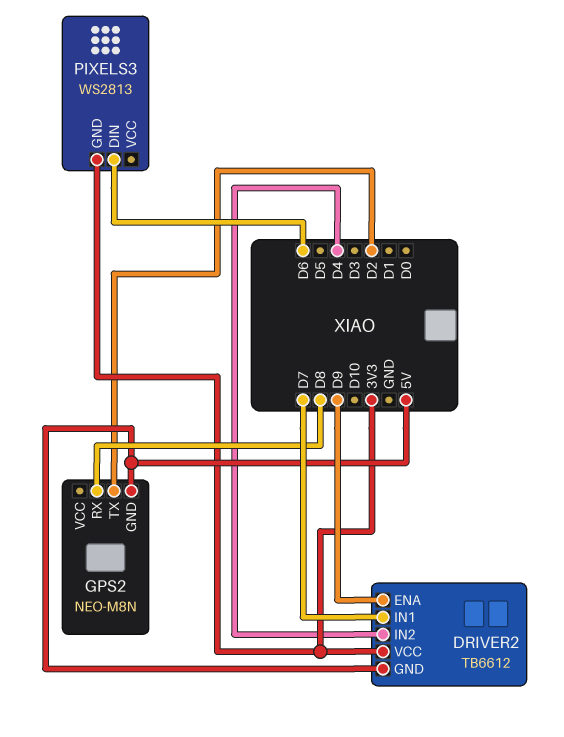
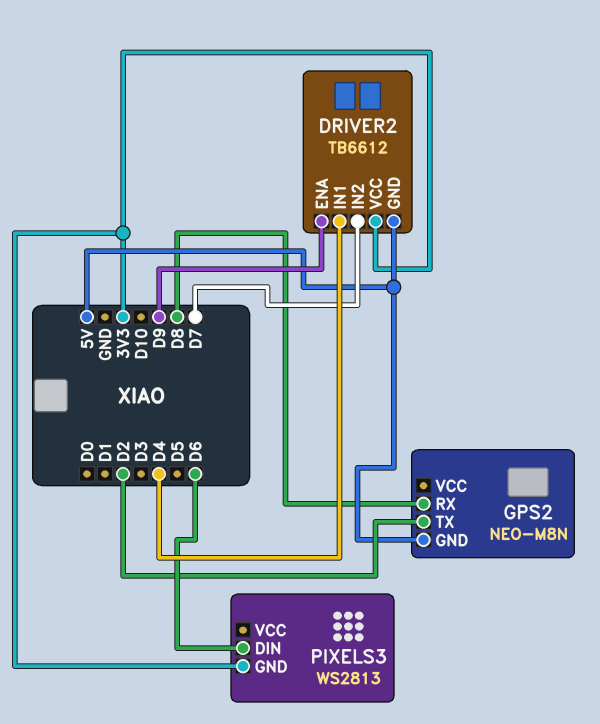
DRIVER2 pin IN1: D7 -> D4
DRIVER2 pin IN2: D4 -> D7

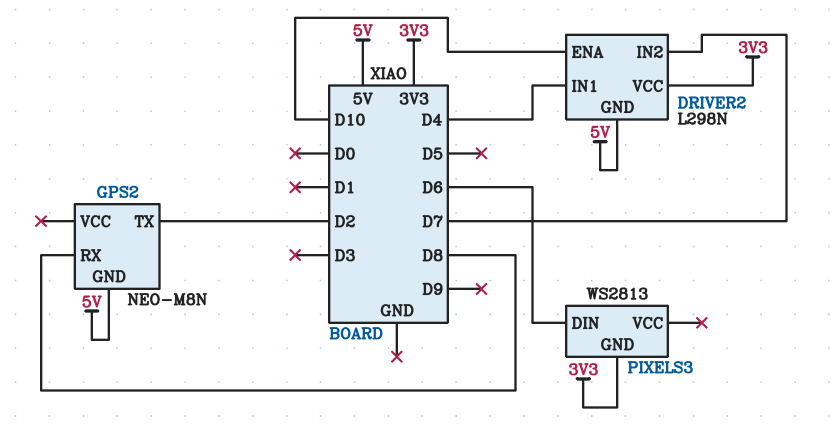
DRIVER2: TB6612 -> L298N
DRIVER2 pin ENA: D9 -> D10

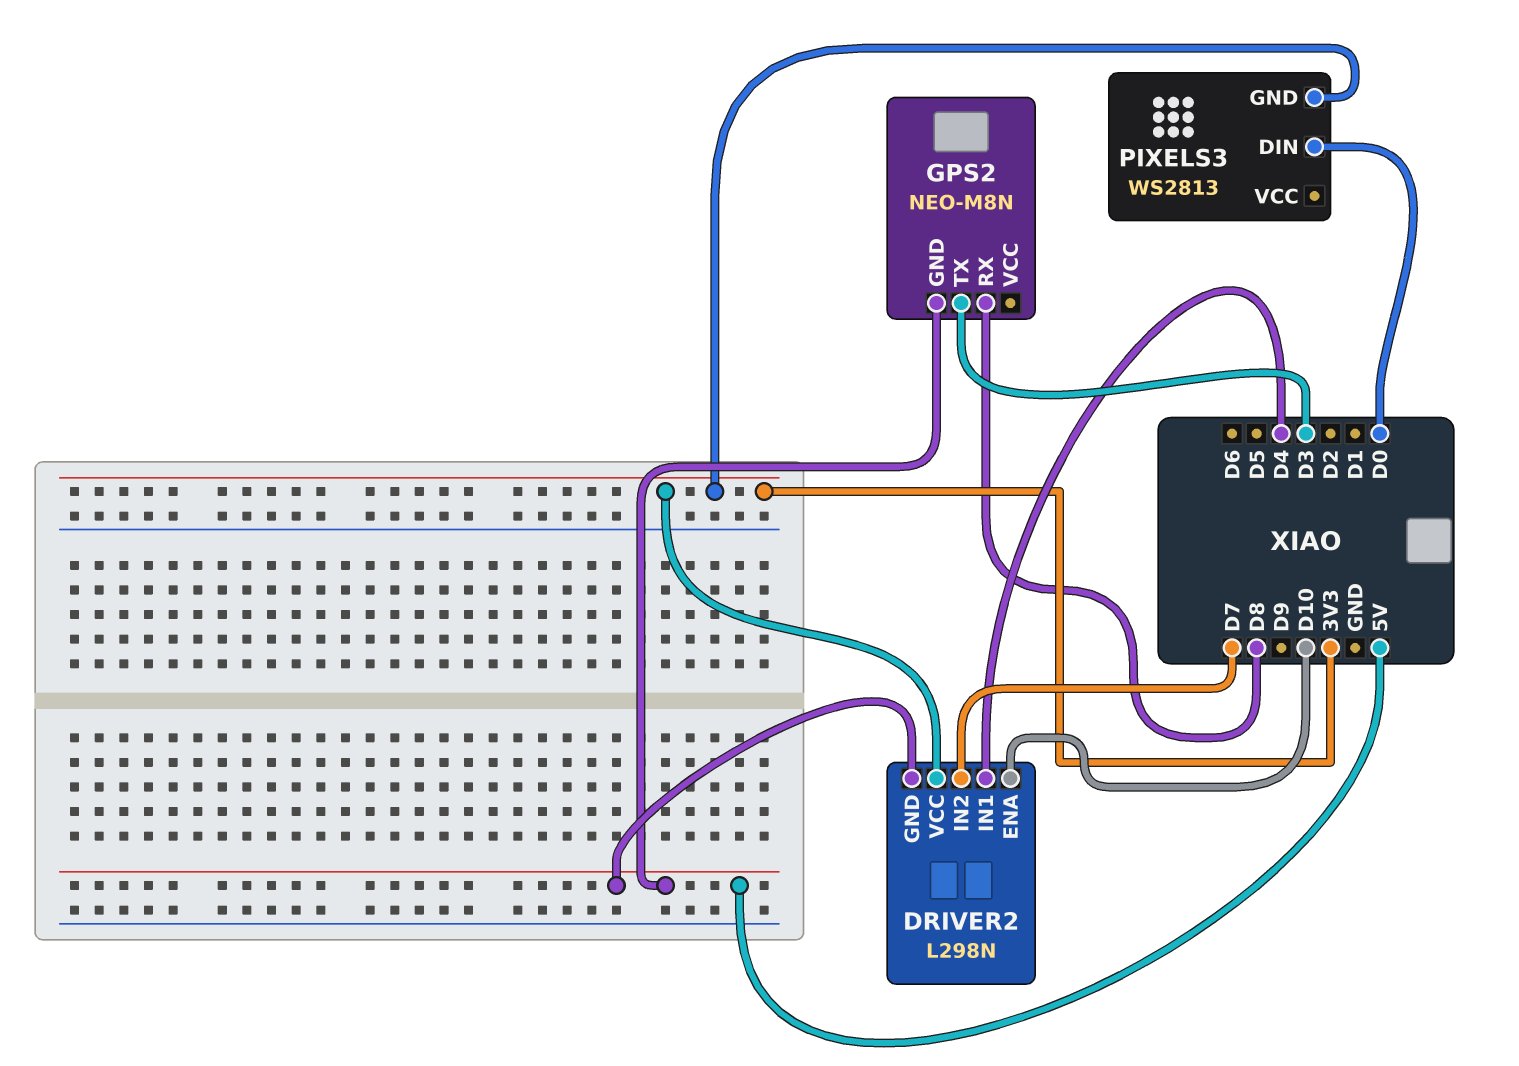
GPS2 pin TX: D2 -> D3
PIXELS3 pin DIN: D6 -> D0

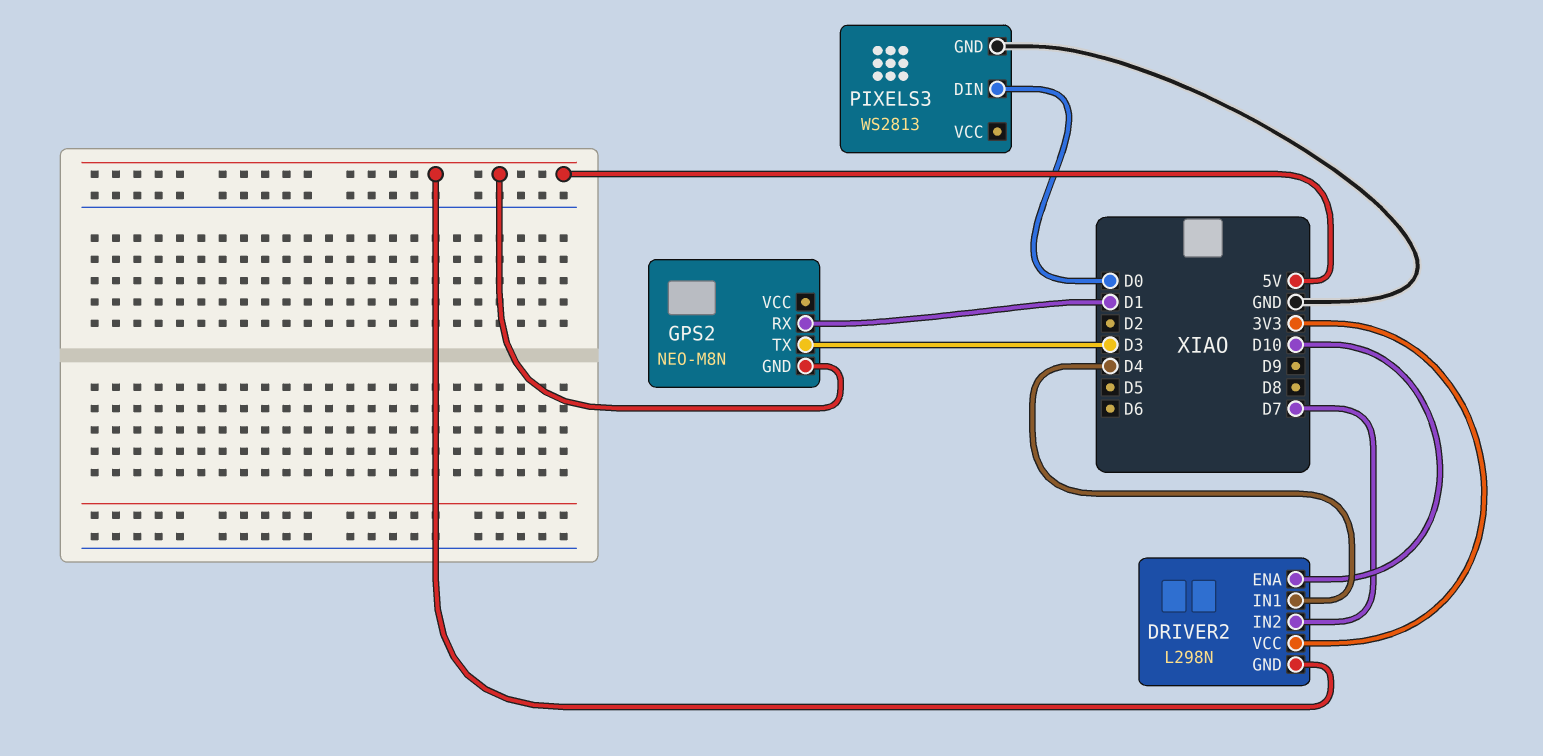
GPS2 pin RX: D8 -> D1
PIXELS3 pin GND: 3V3 -> GND

